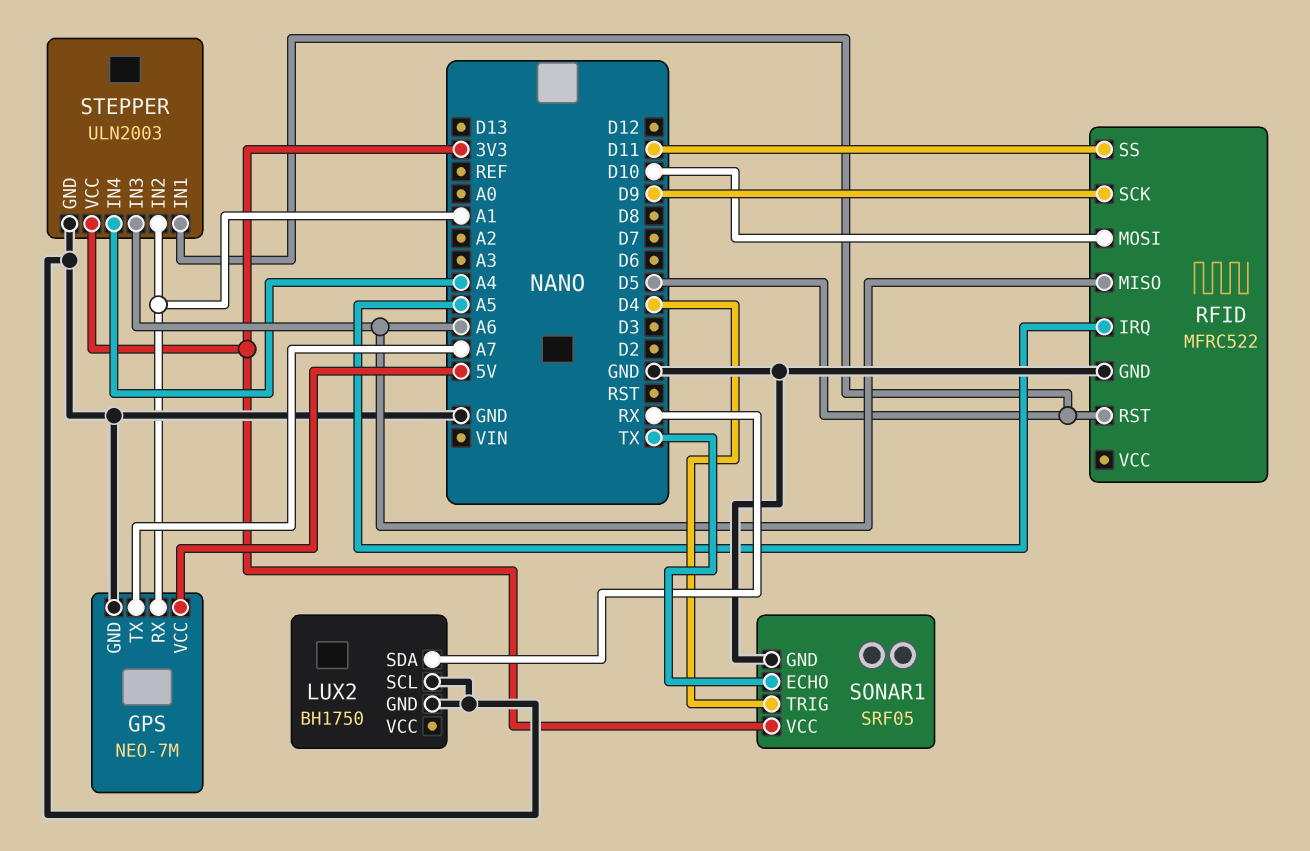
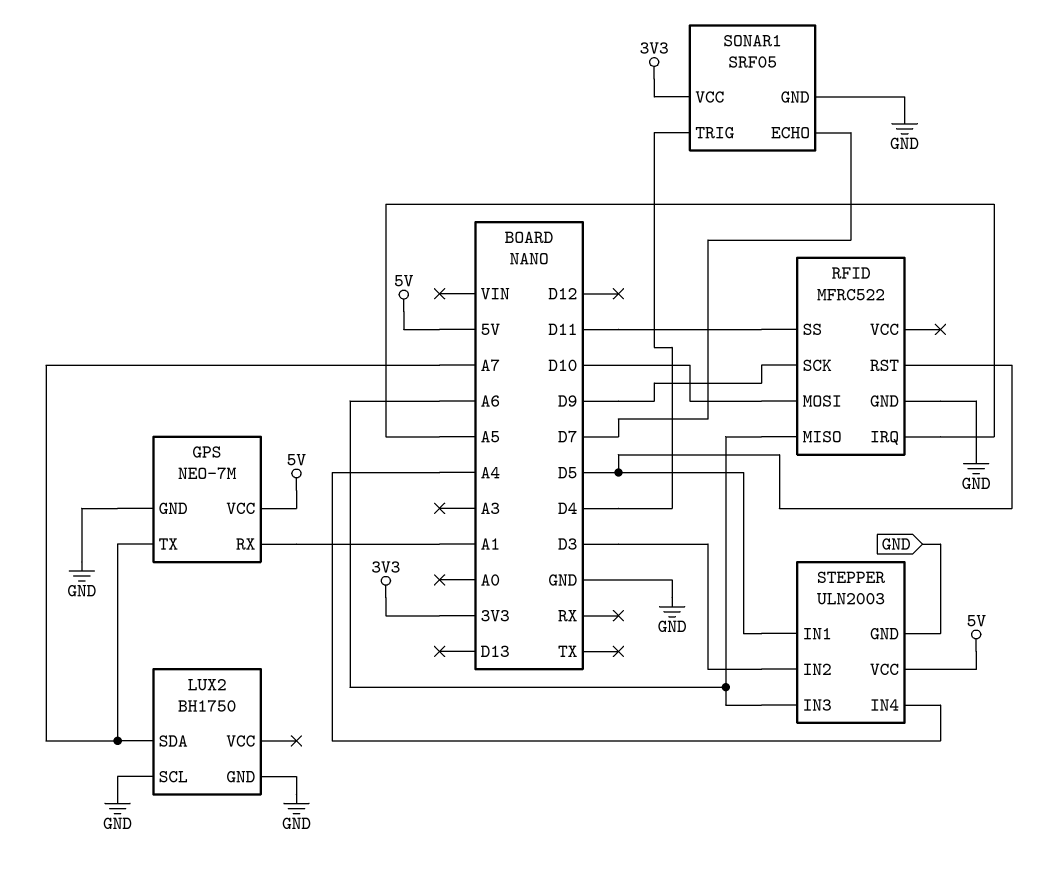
LUX2 pin SDA: RX -> A7
SONAR1 pin ECHO: TX -> D7
STEPPER pin IN2: A1 -> D3
STEPPER pin VCC: 3V3 -> 5V

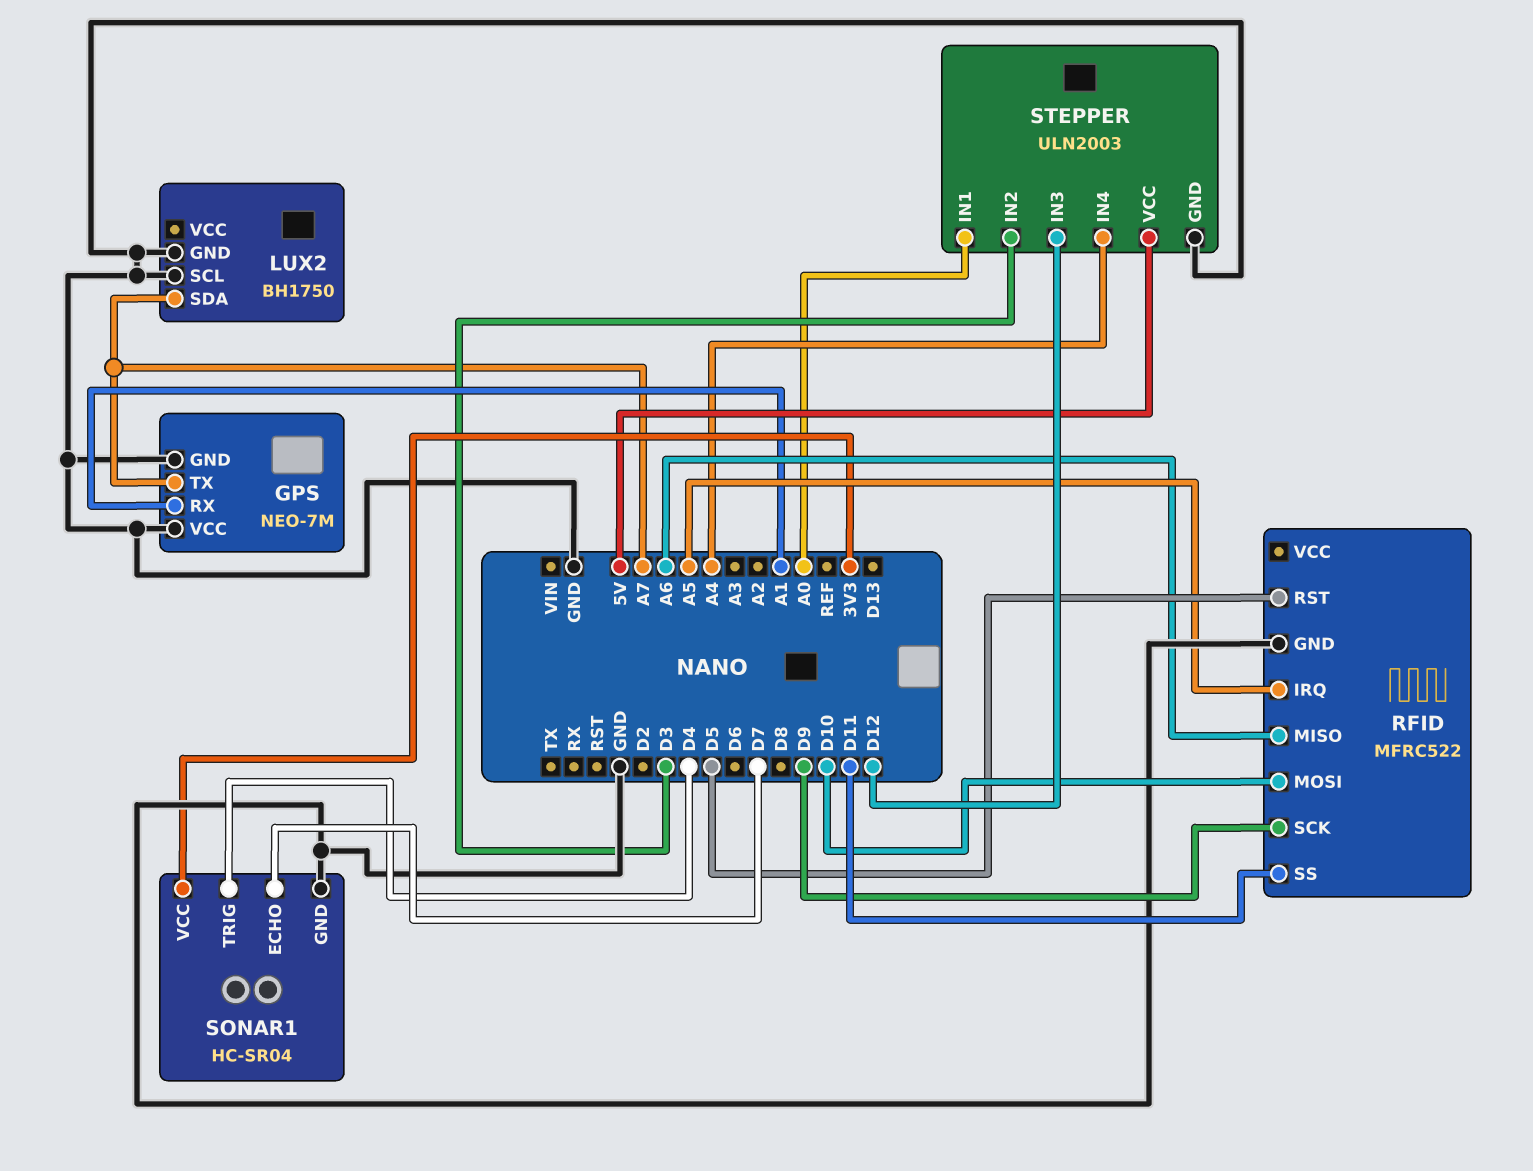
GPS pin VCC: 5V -> GND
SONAR1: SRF05 -> HC-SR04
STEPPER pin IN1: D5 -> A0
STEPPER pin IN3: A6 -> D12

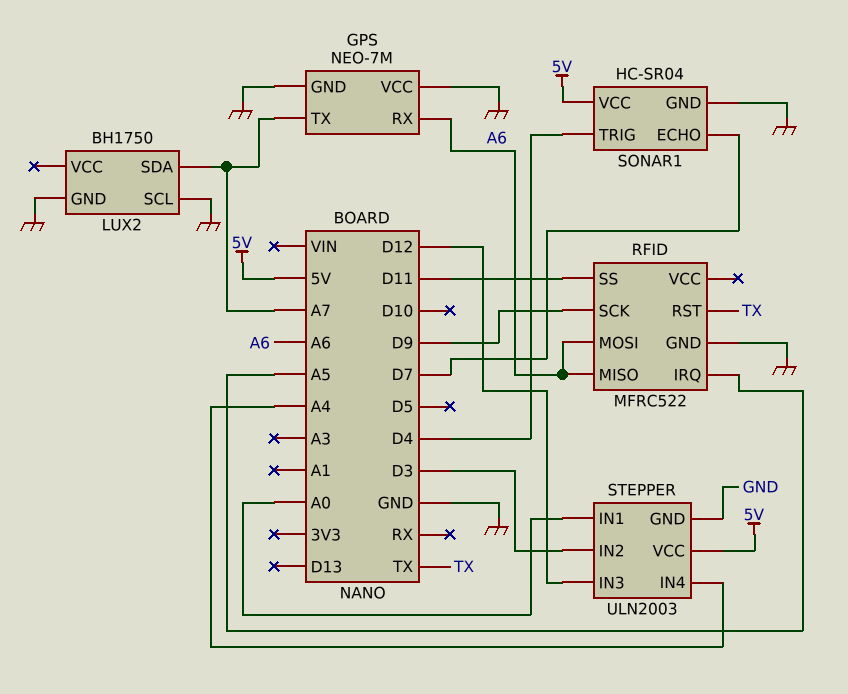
GPS pin RX: A1 -> A6
RFID pin MOSI: D10 -> A6
RFID pin RST: D5 -> TX
SONAR1 pin VCC: 3V3 -> 5V

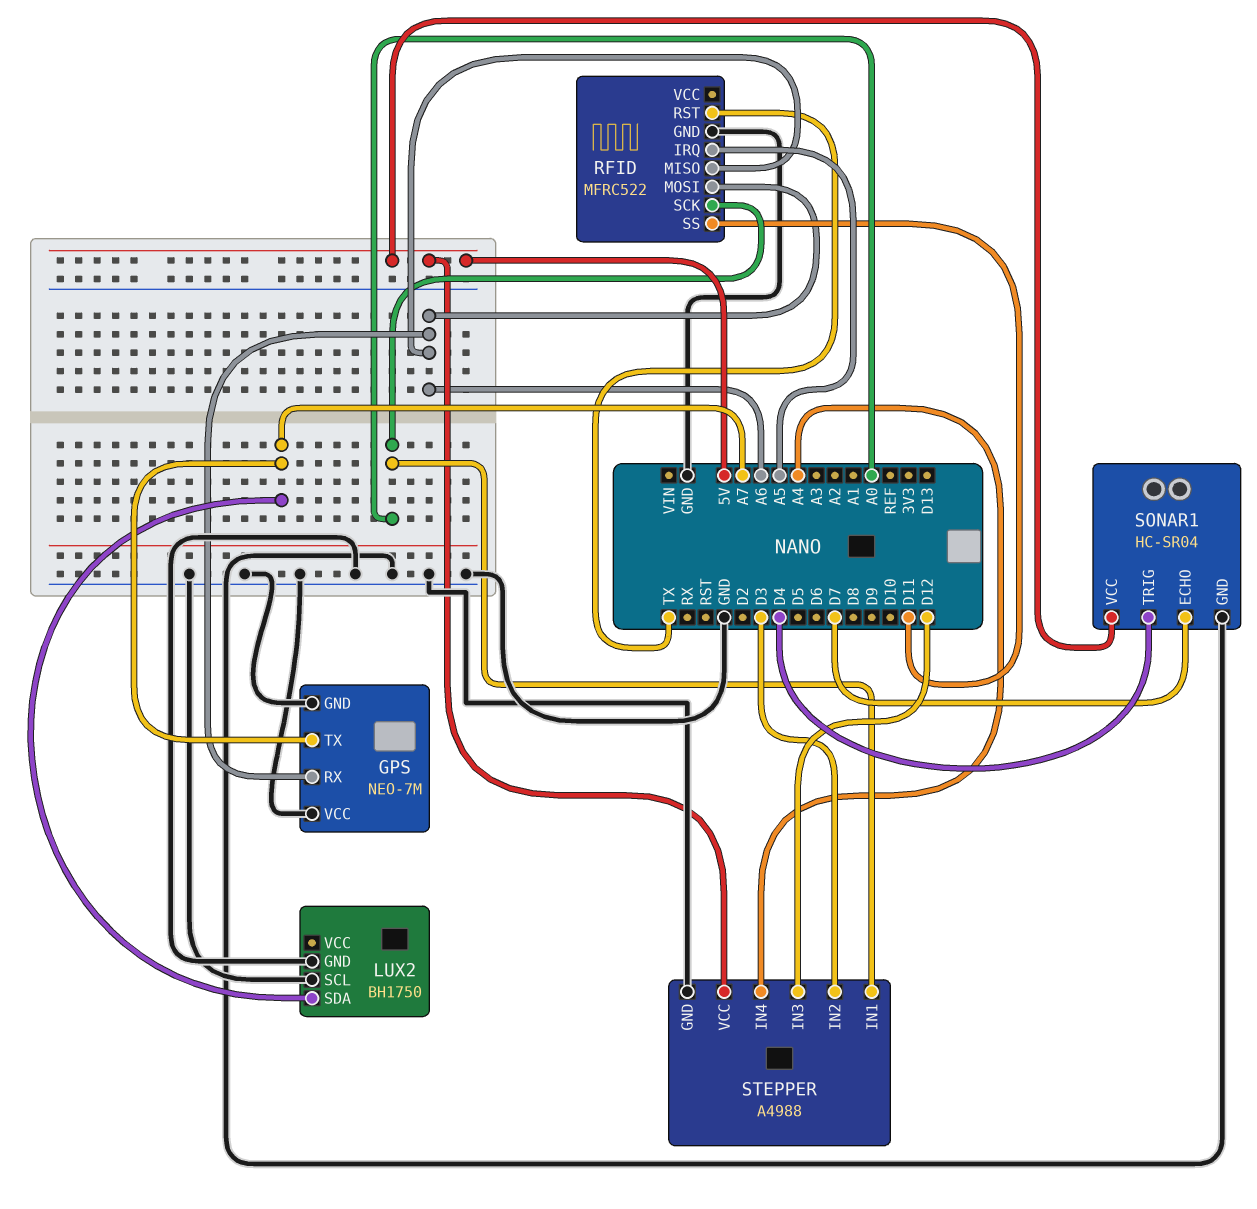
RFID pin SCK: D9 -> A0
STEPPER: ULN2003 -> A4988

